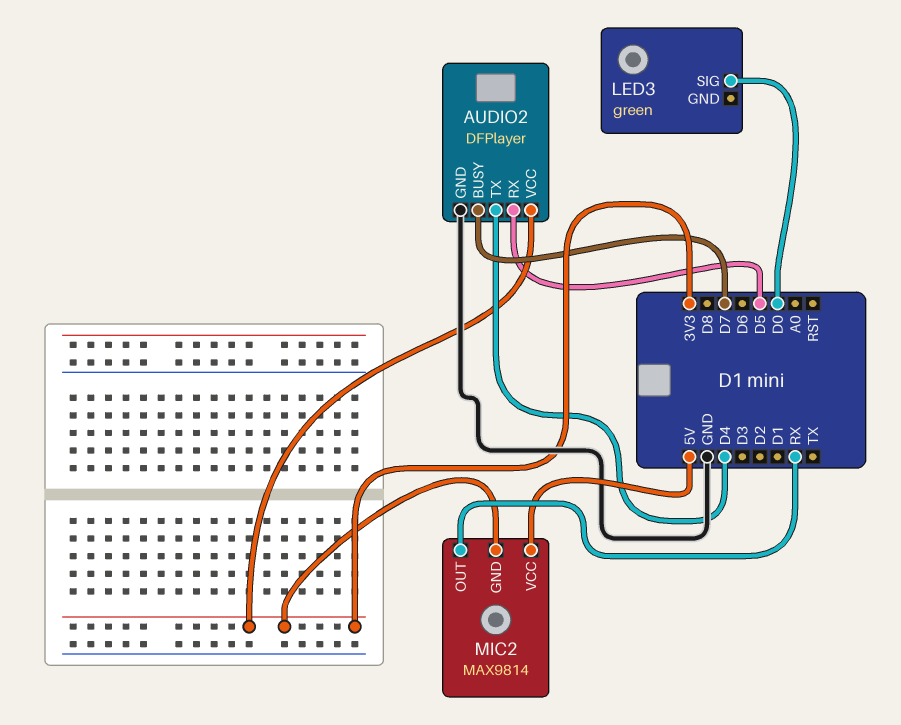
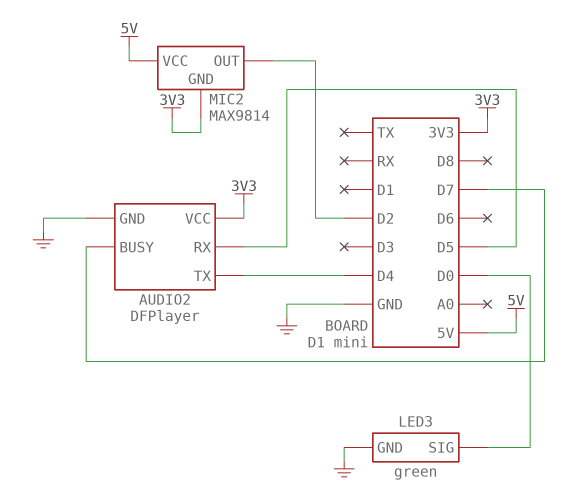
LED3 pin GND: none -> GND
MIC2 pin OUT: RX -> D2

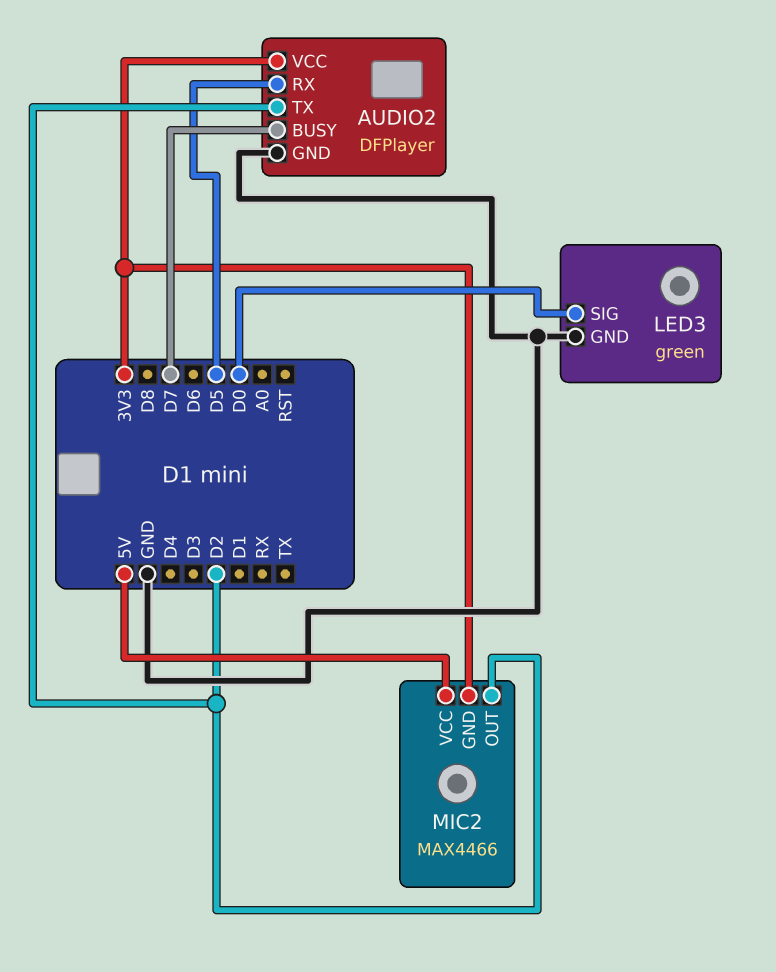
AUDIO2 pin TX: D4 -> D2
MIC2: MAX9814 -> MAX4466

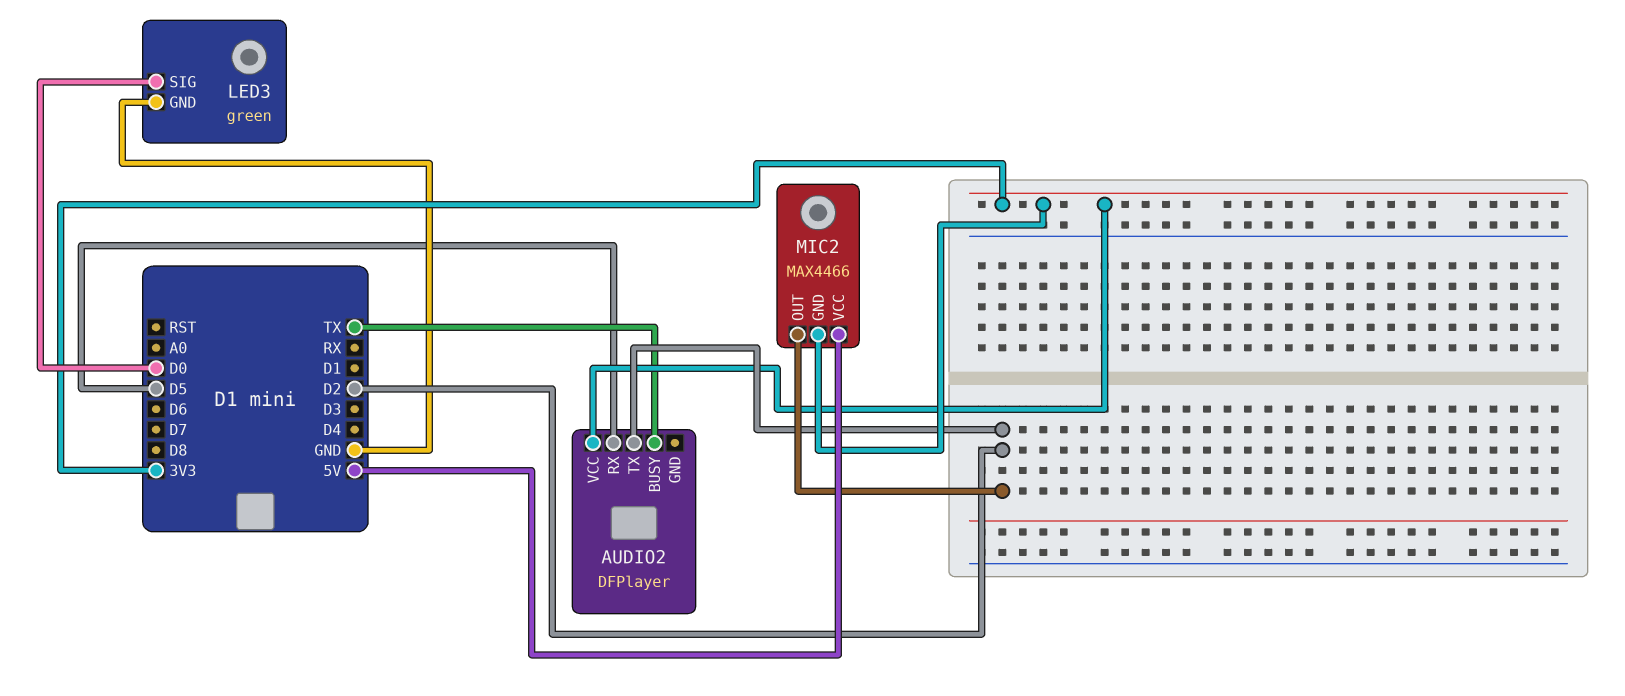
AUDIO2 pin BUSY: D7 -> TX
AUDIO2 pin GND: GND -> none

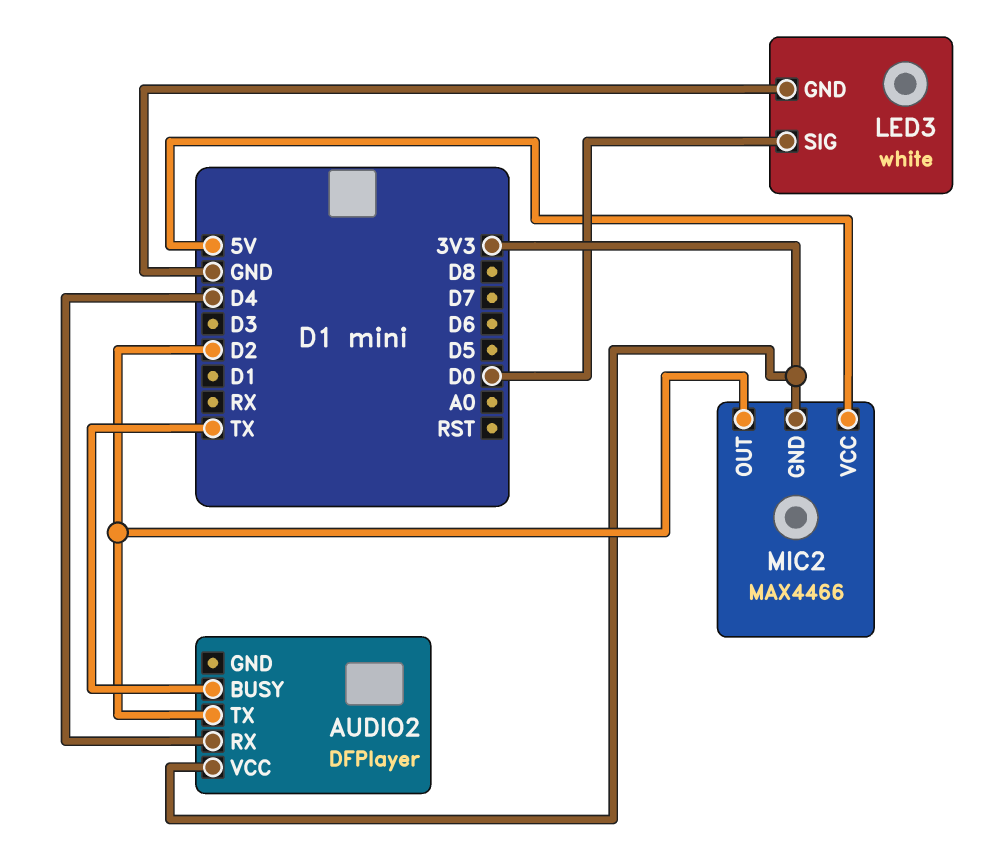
AUDIO2 pin RX: D5 -> D4
LED3: green -> white

